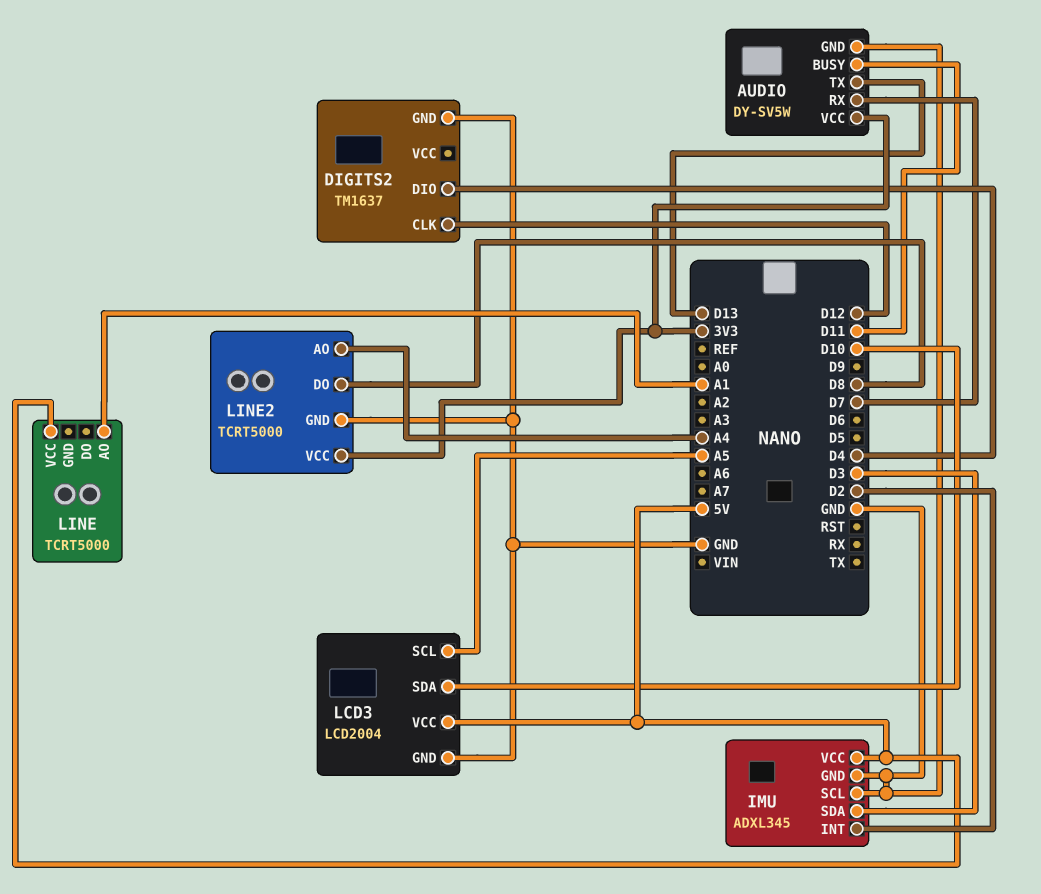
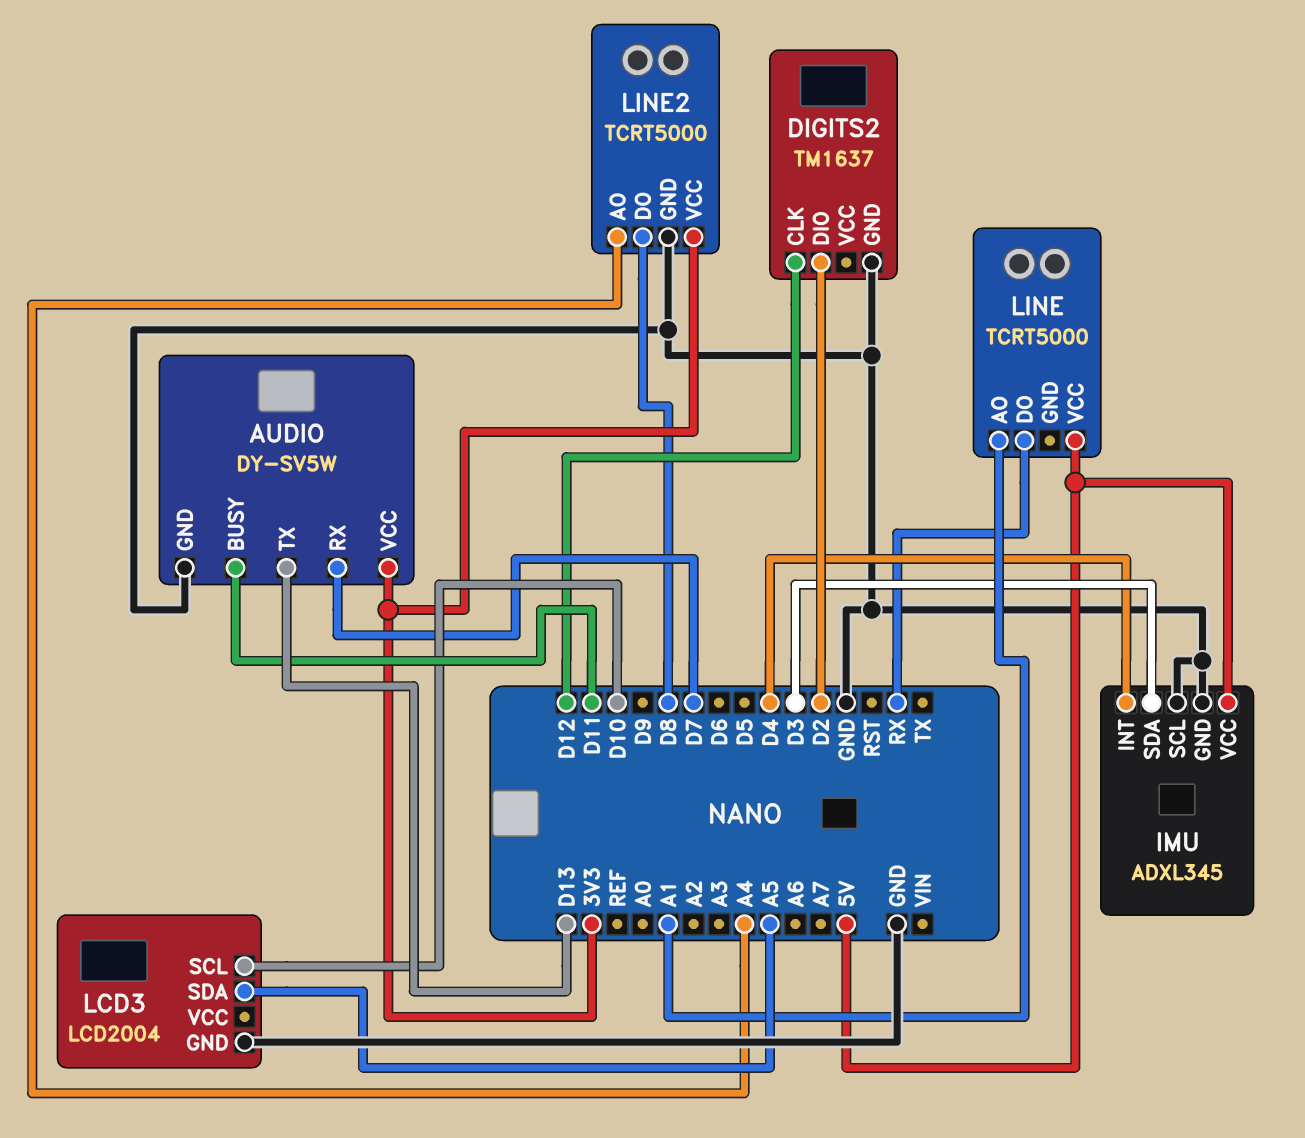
DIGITS2 pin DIO: D4 -> D2
IMU pin INT: D2 -> D4
LCD3 pin SCL: A5 -> D10
LCD3 pin SDA: D10 -> A5
LCD3 pin VCC: 5V -> none
LINE pin DO: none -> RX

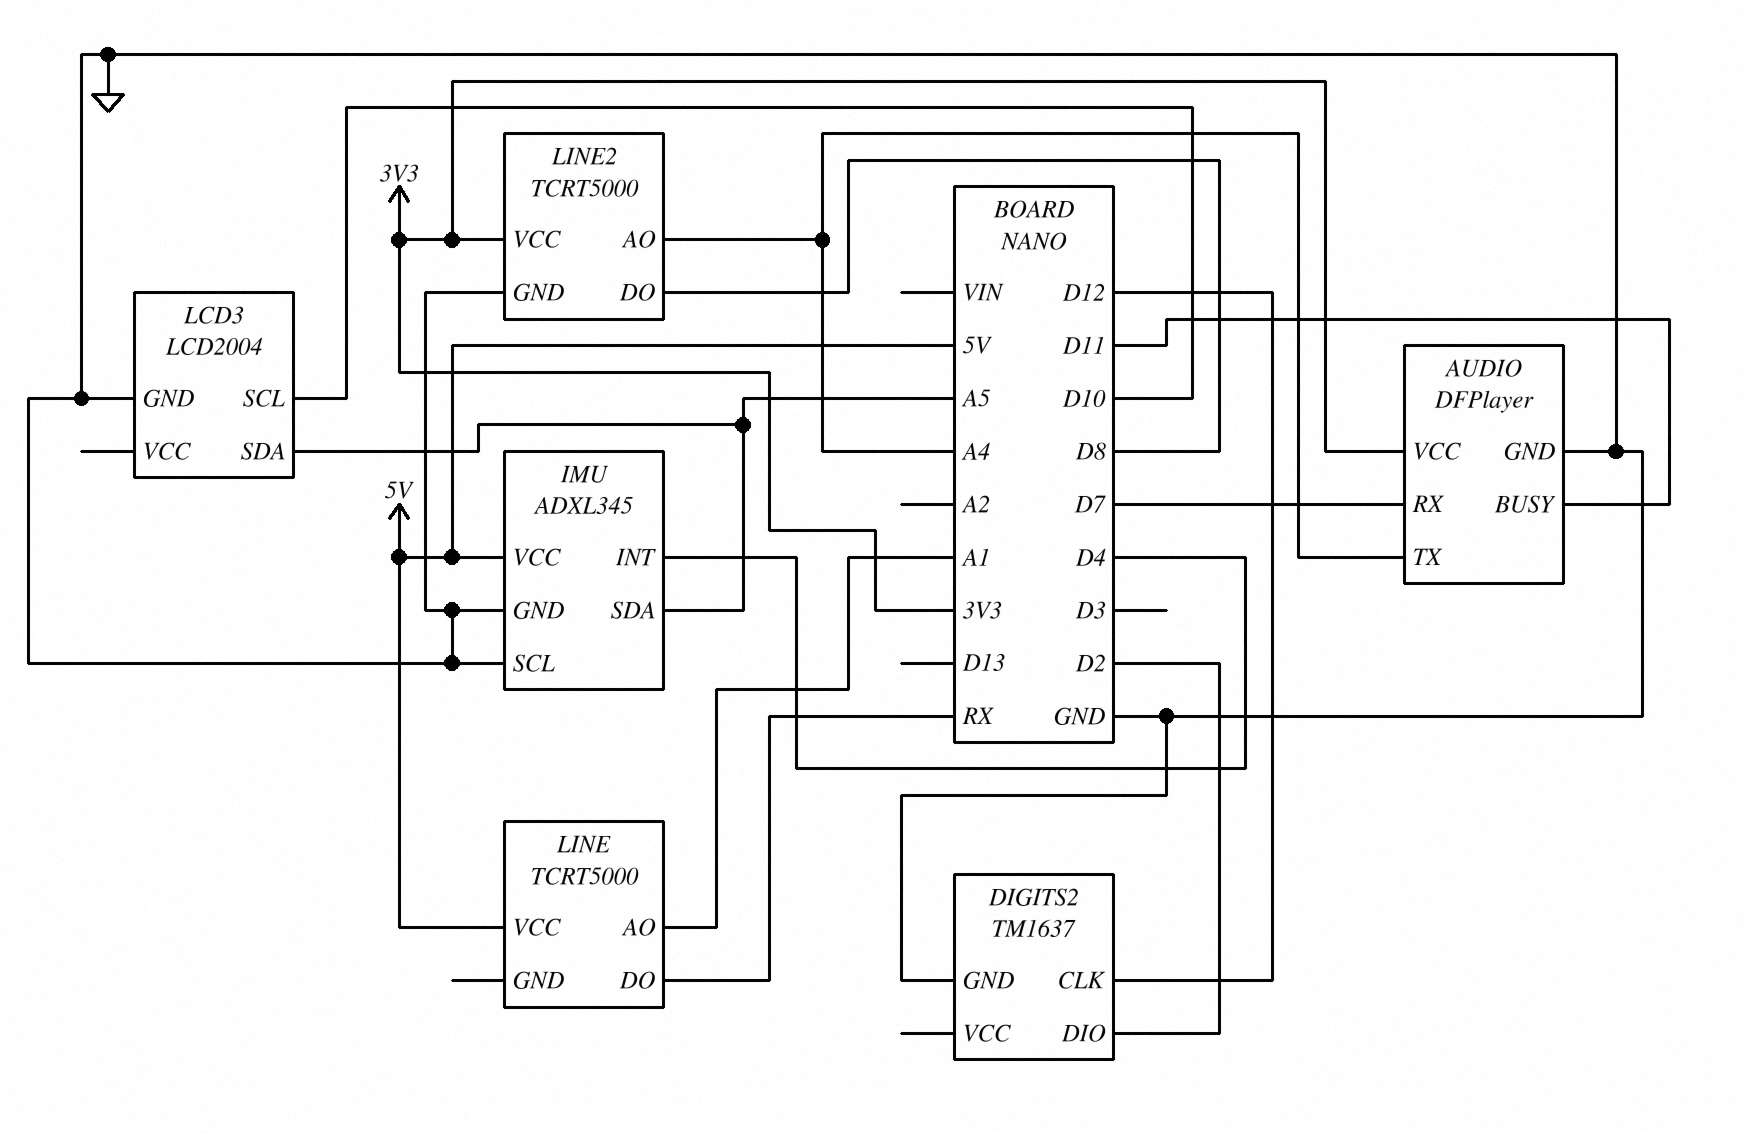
AUDIO: DY-SV5W -> DFPlayer
AUDIO pin TX: D13 -> A4
IMU pin SDA: D3 -> A5

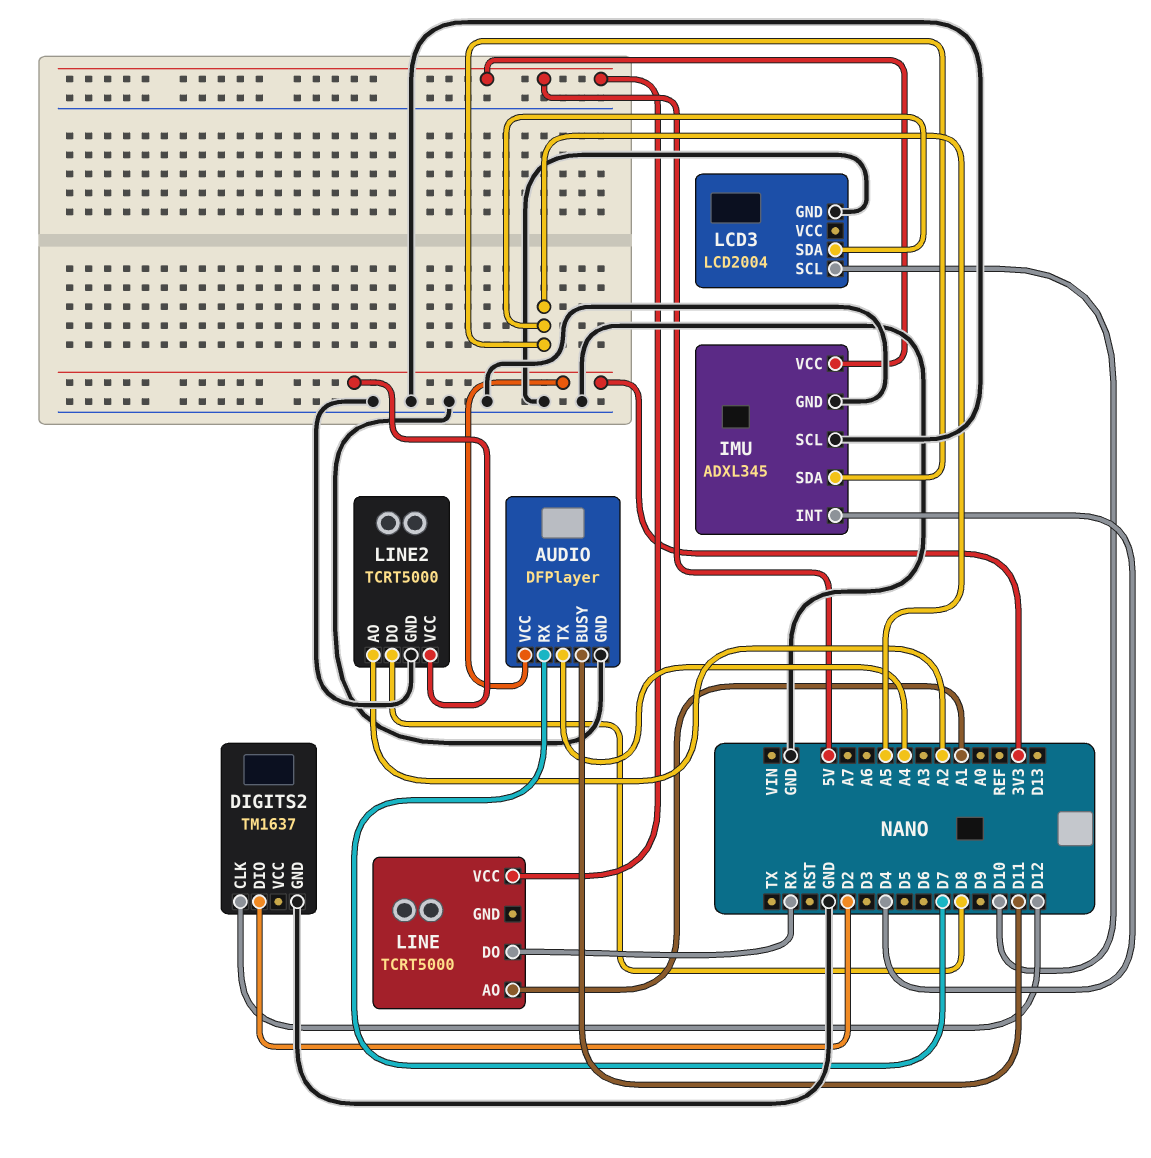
LINE2 pin AO: A4 -> A2

